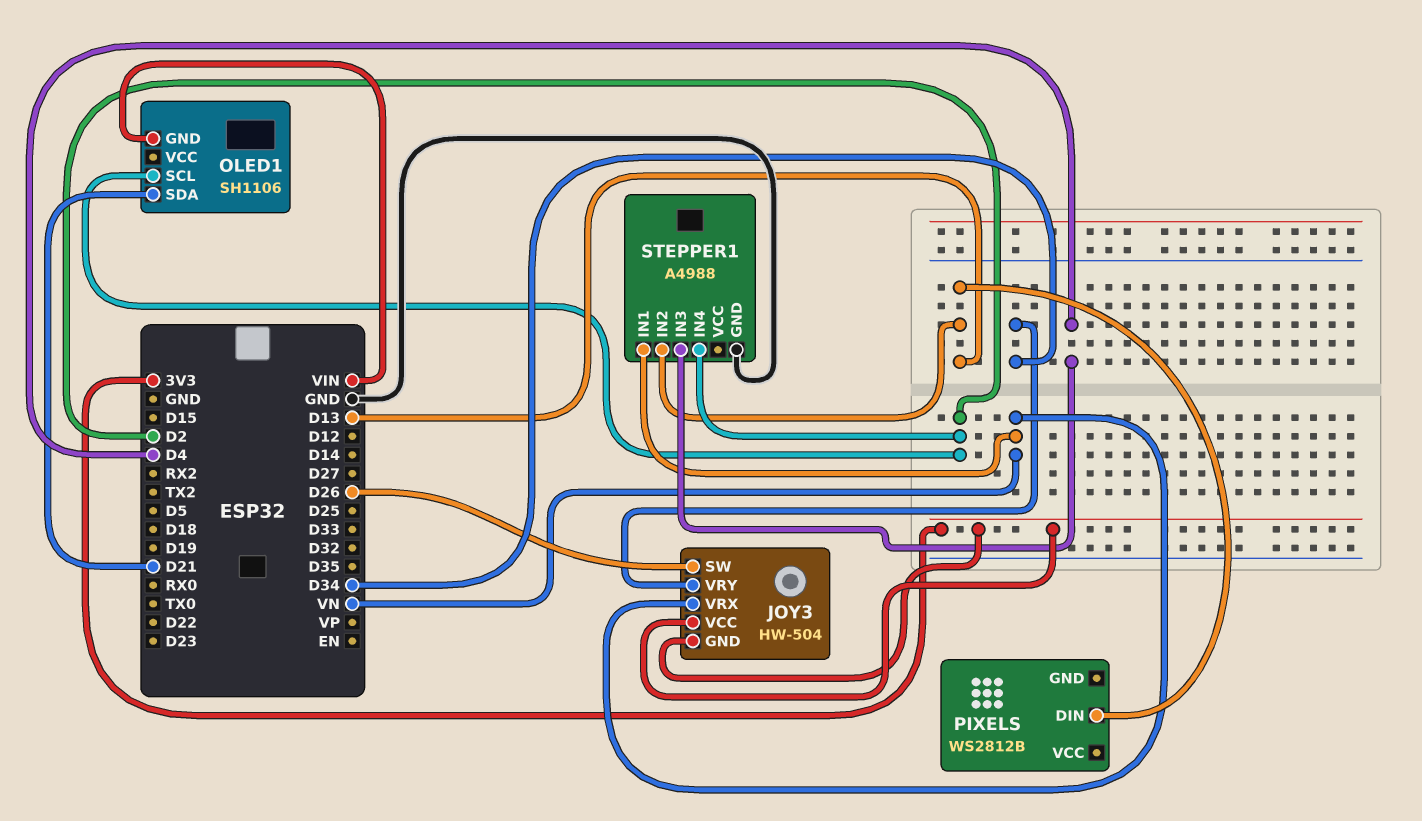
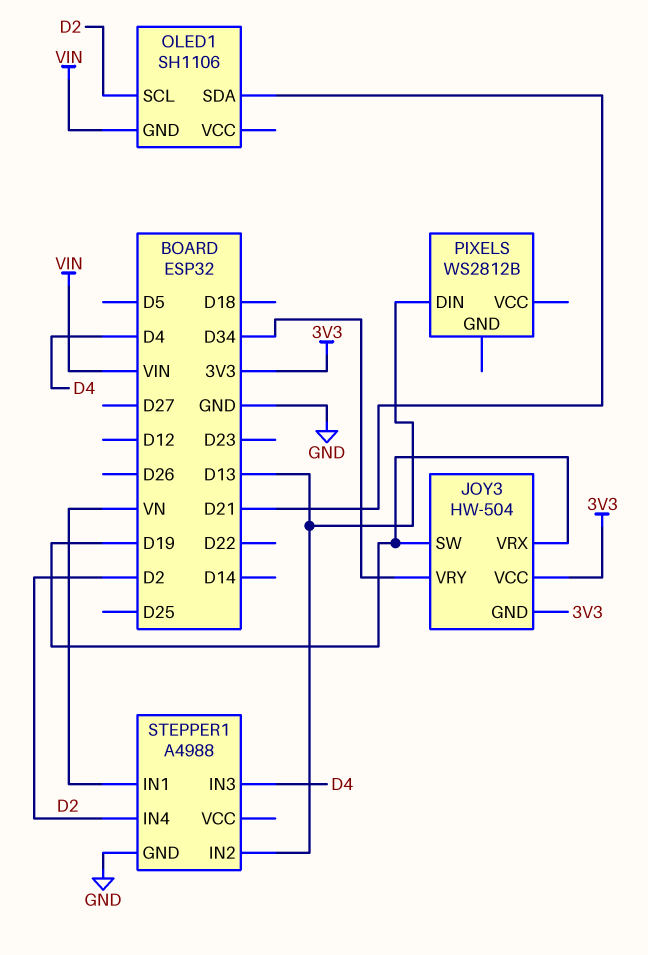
JOY3 pin SW: D26 -> D19
JOY3 pin VRX: VN -> D19

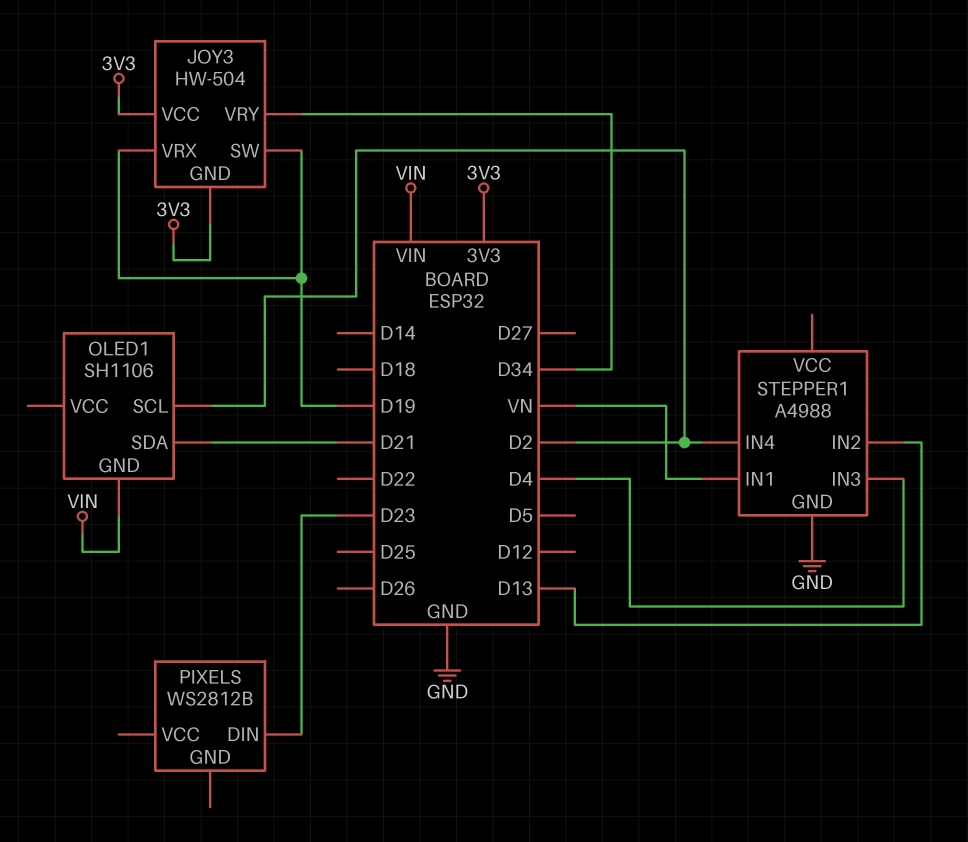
PIXELS pin DIN: D13 -> D23

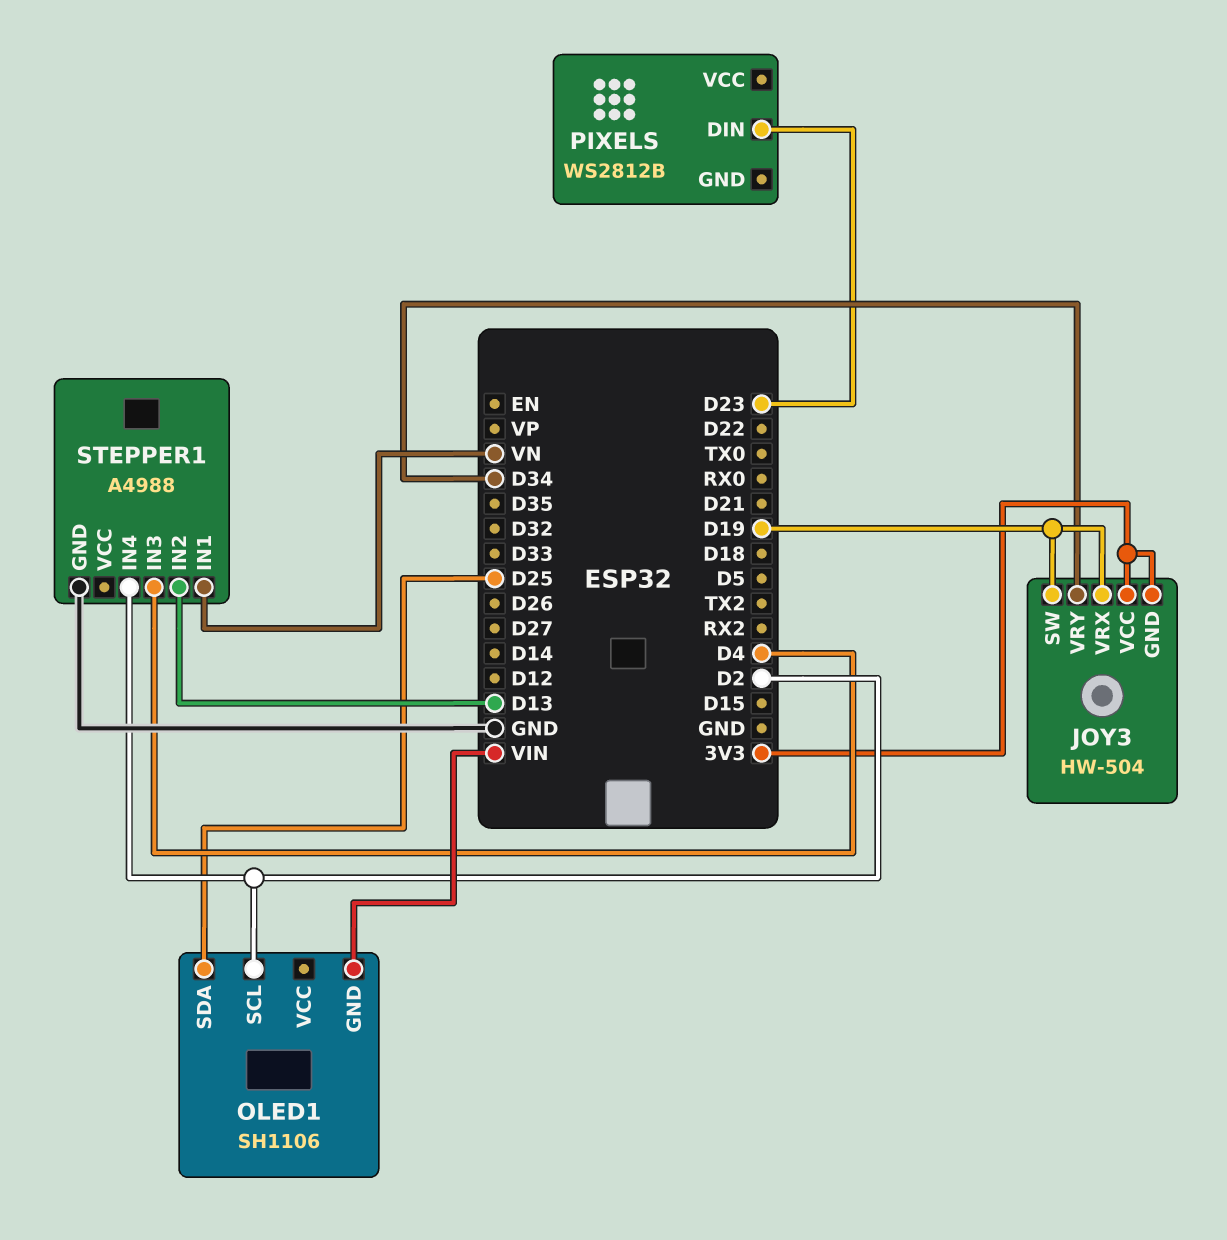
OLED1 pin SDA: D21 -> D25

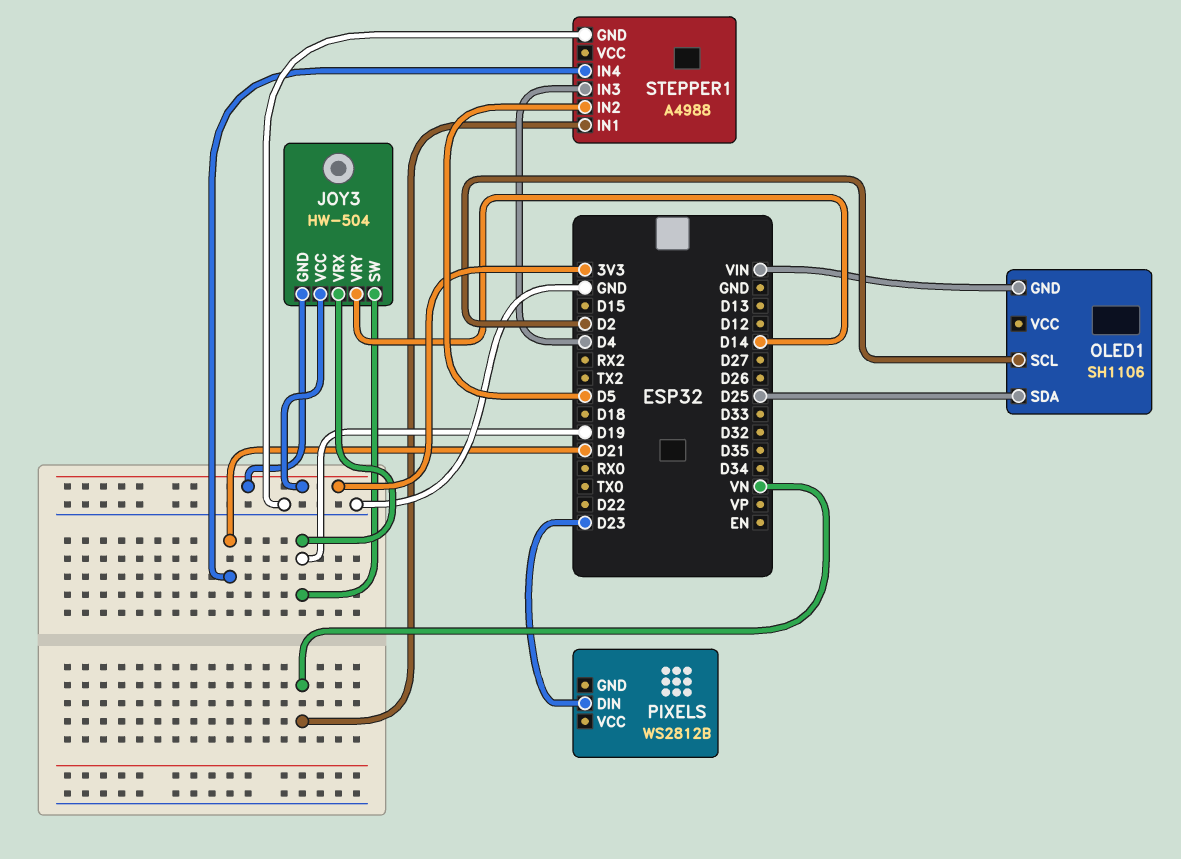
JOY3 pin VRY: D34 -> D14
STEPPER1 pin IN2: D13 -> D5
STEPPER1 pin IN4: D2 -> D21

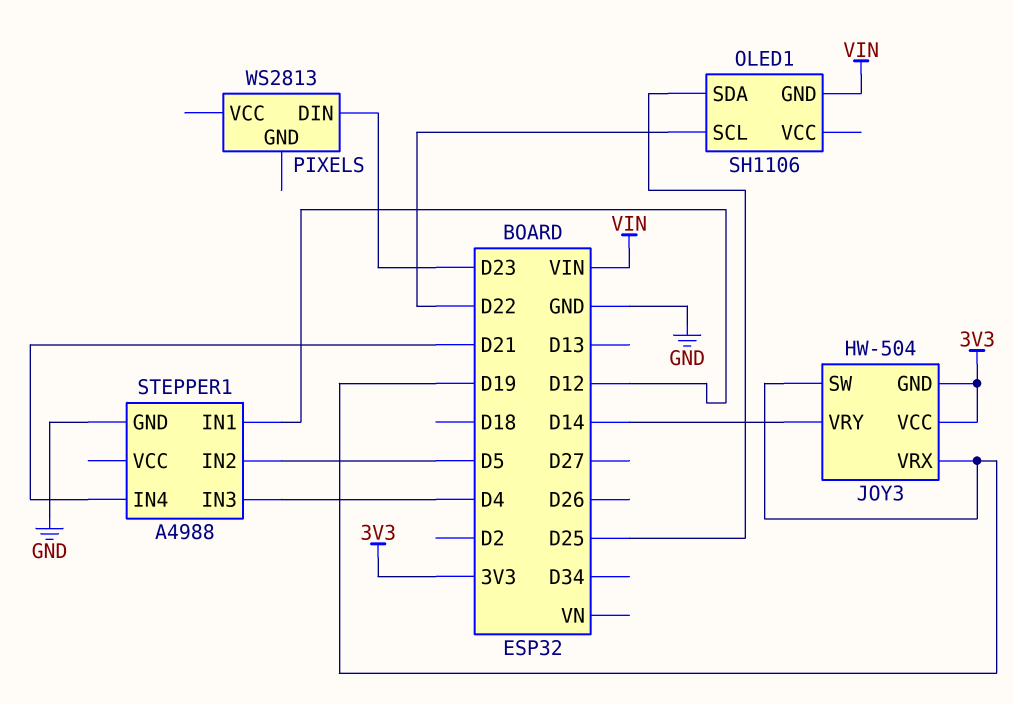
OLED1 pin SCL: D2 -> D22
PIXELS: WS2812B -> WS2813
STEPPER1 pin IN1: VN -> D12

